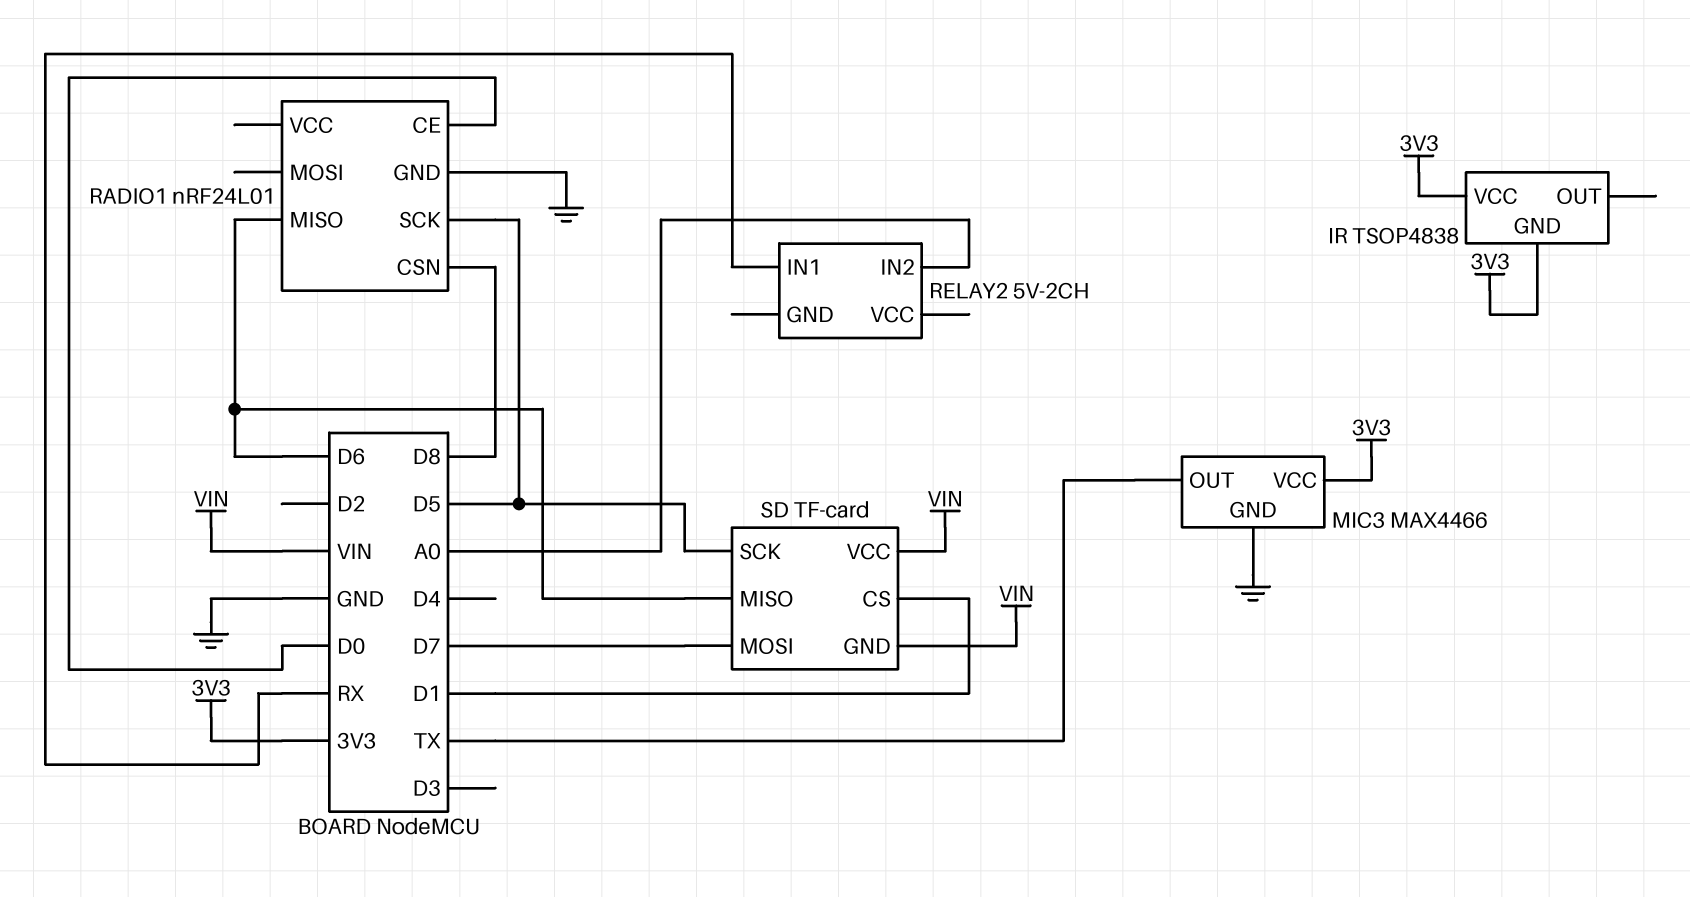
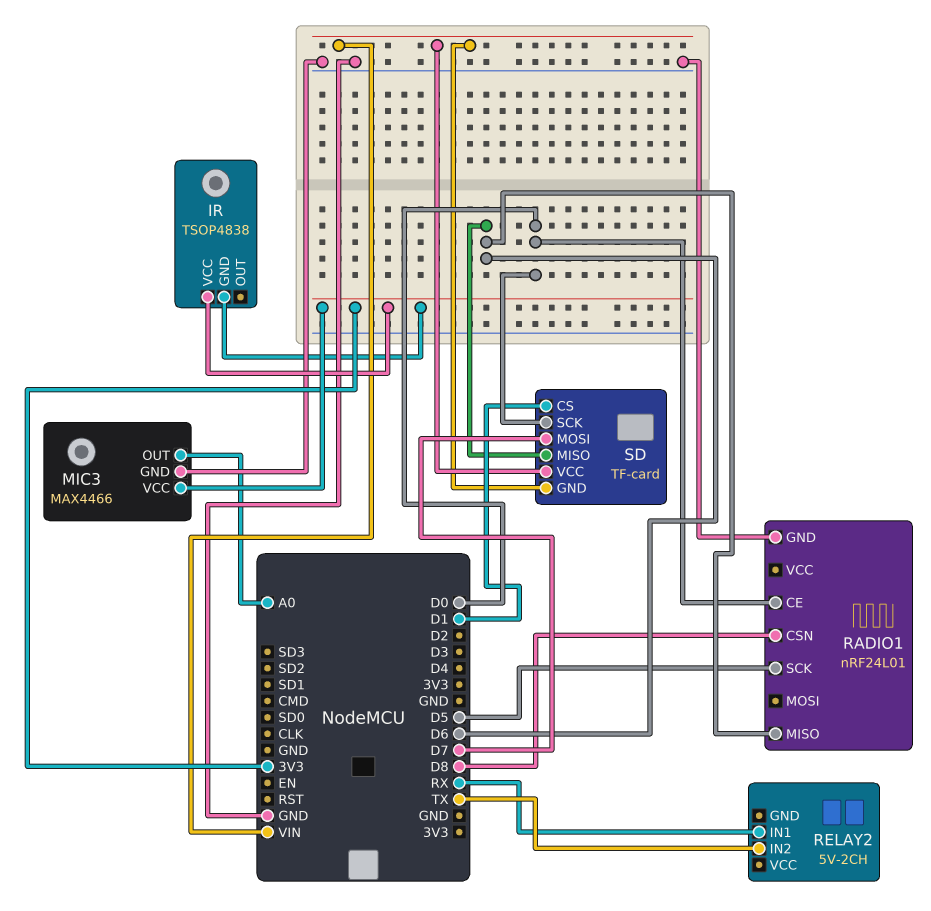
MIC3 pin OUT: TX -> A0
RELAY2 pin IN2: A0 -> TX
SD pin SCK: D5 -> D0

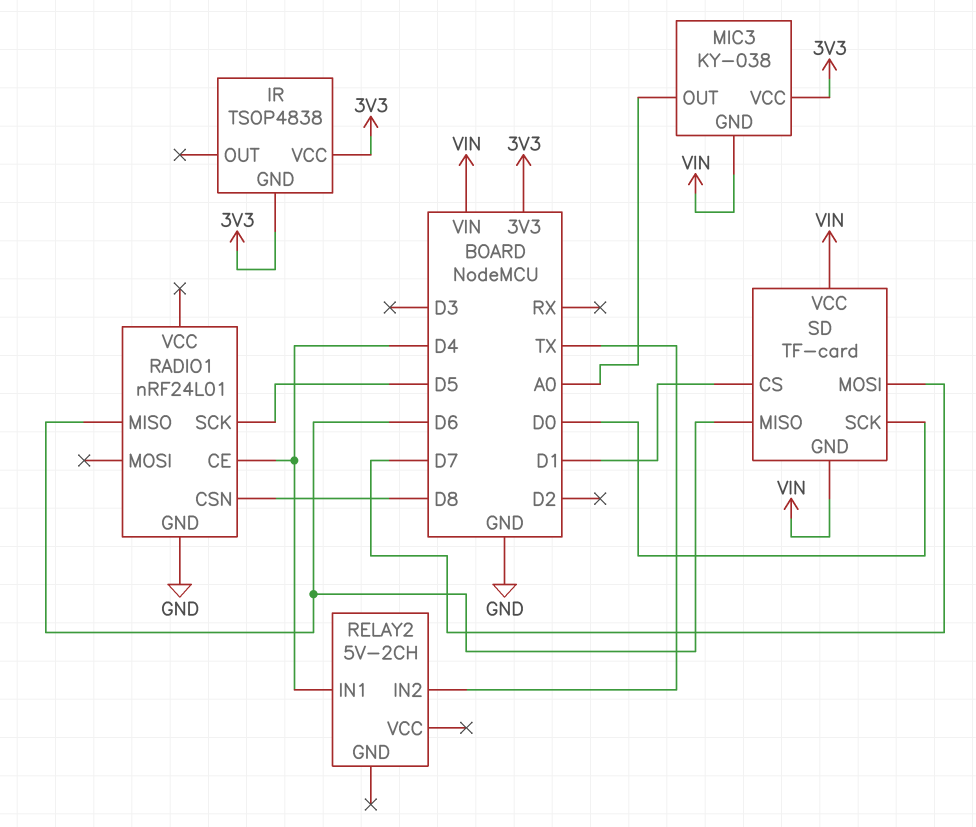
MIC3: MAX4466 -> KY-038
MIC3 pin GND: GND -> VIN
RADIO1 pin CE: D0 -> D4
RELAY2 pin IN1: RX -> D4

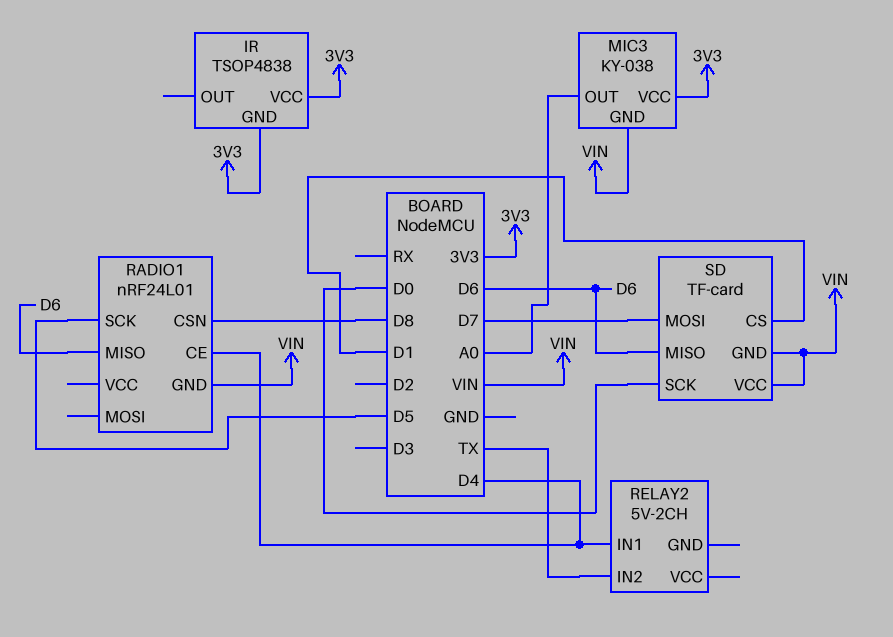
RADIO1 pin GND: GND -> VIN

